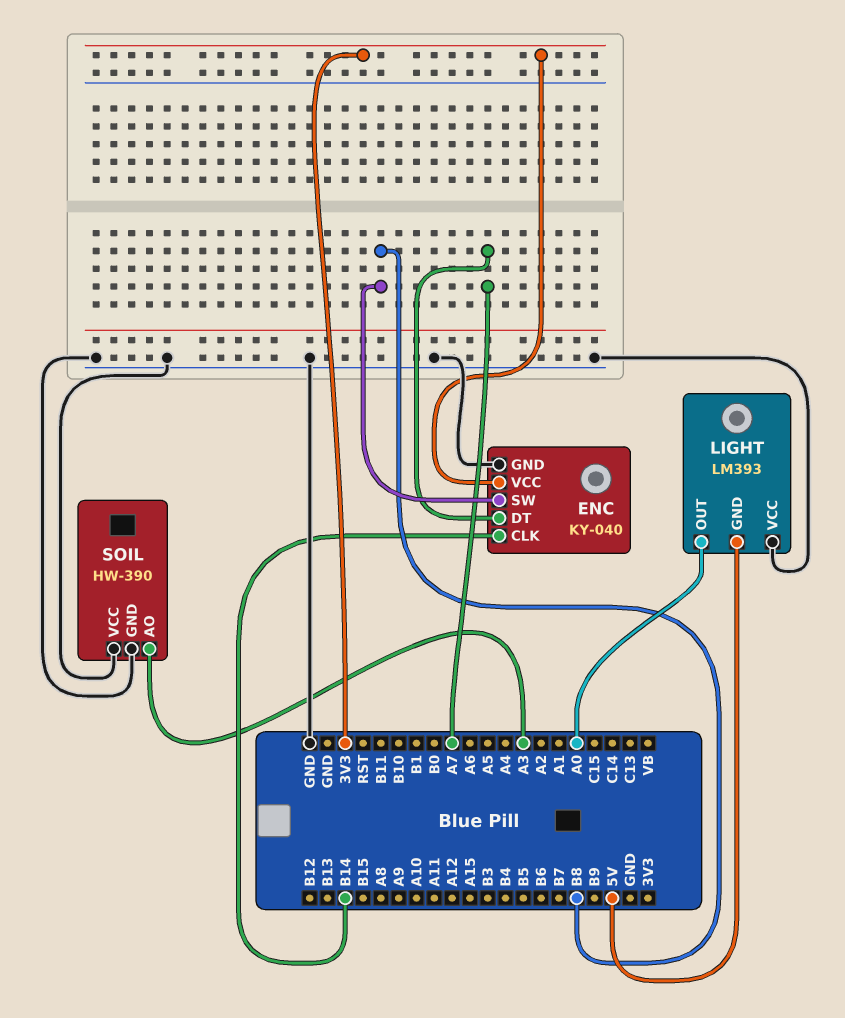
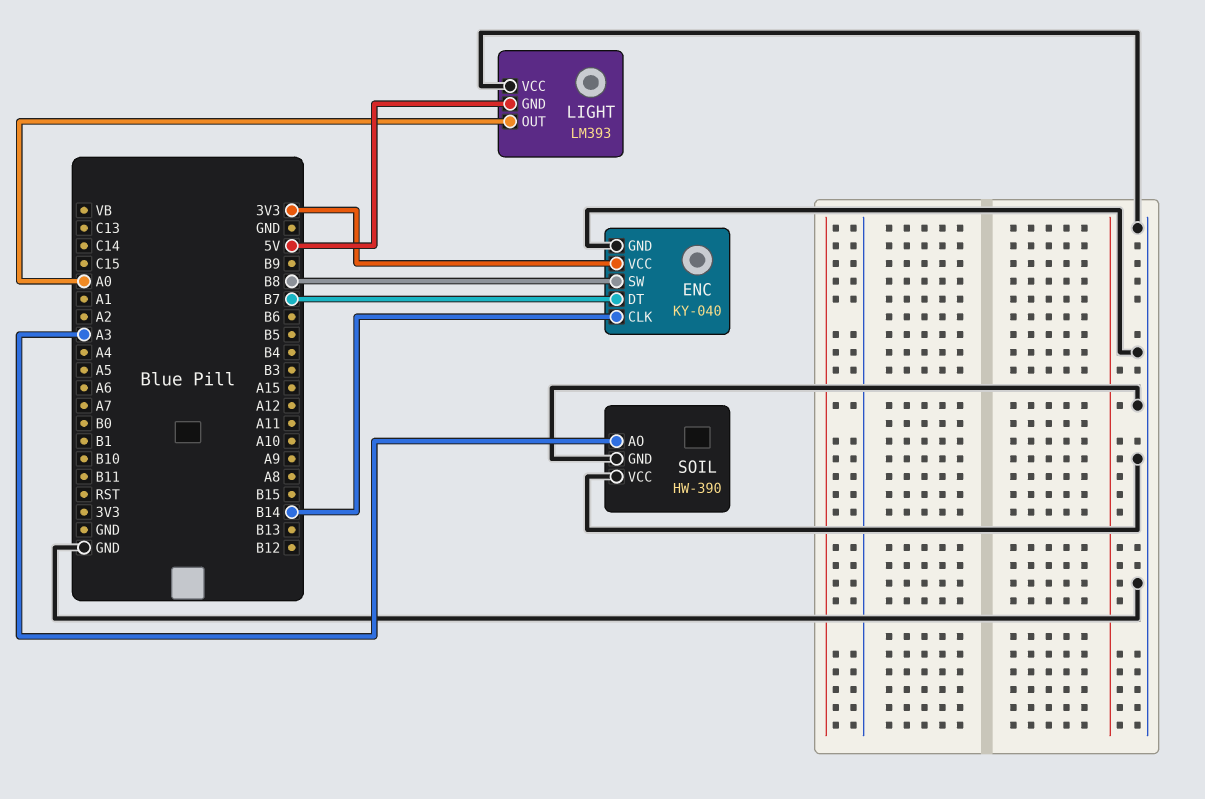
ENC pin DT: A7 -> B7

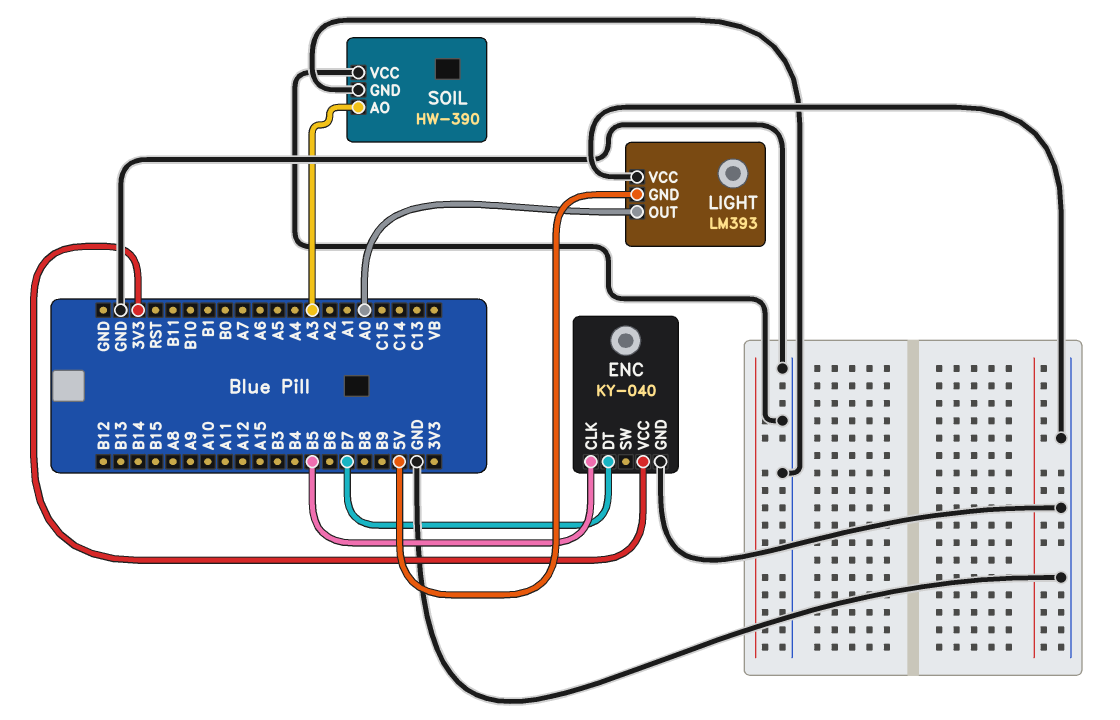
ENC pin CLK: B14 -> B5
ENC pin SW: B8 -> none

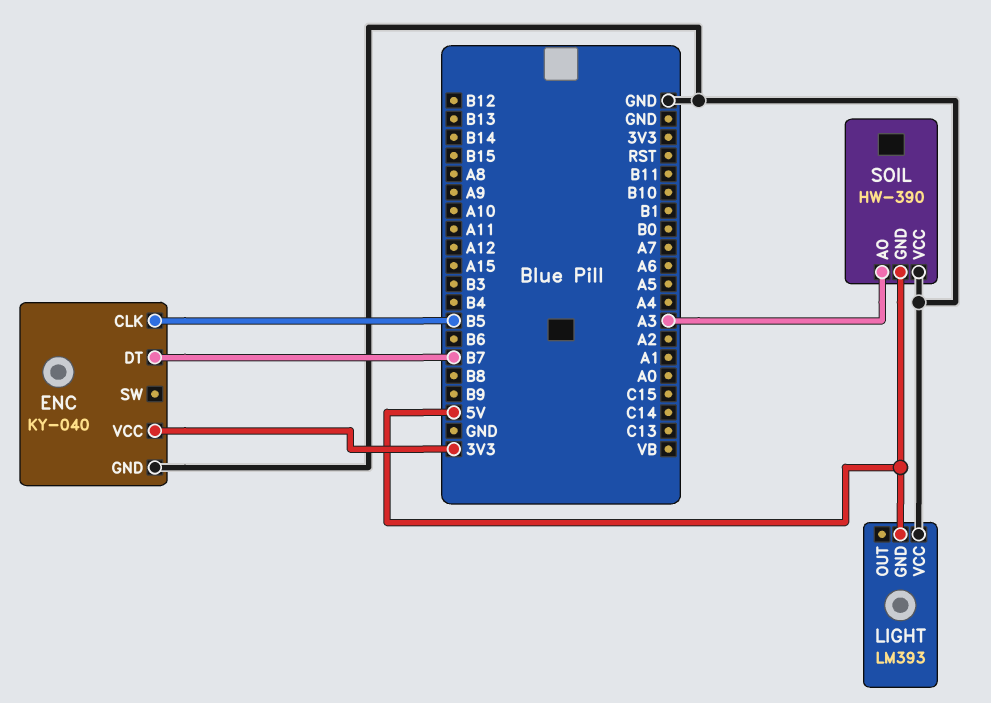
LIGHT pin OUT: A0 -> none
SOIL pin GND: GND -> 5V

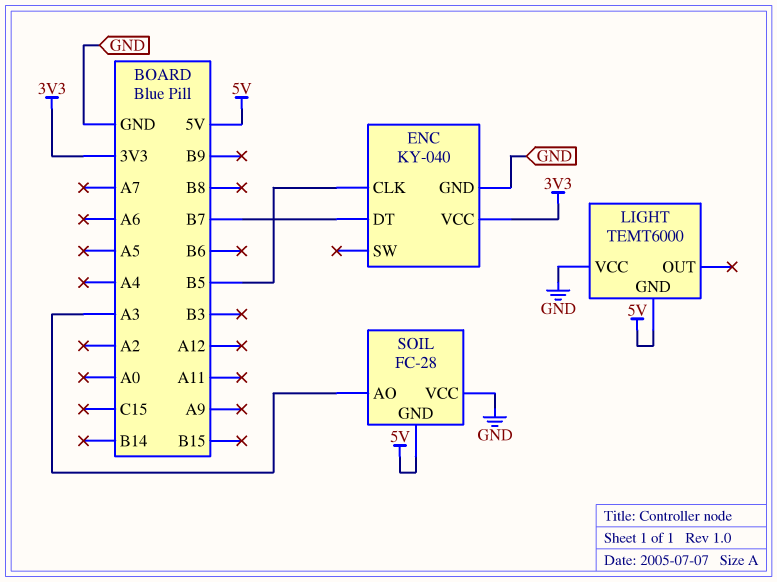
LIGHT: LM393 -> TEMT6000
SOIL: HW-390 -> FC-28

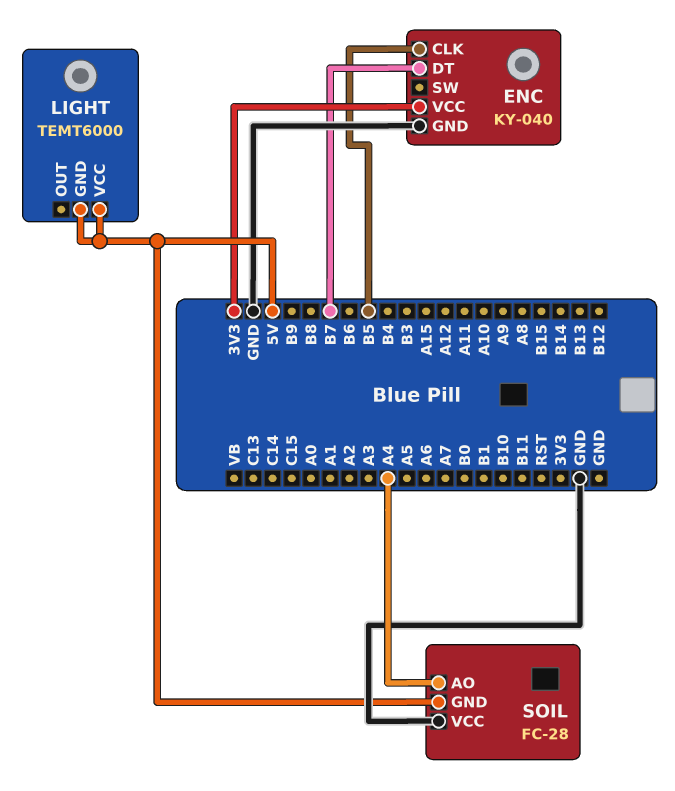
LIGHT pin VCC: GND -> 5V
SOIL pin AO: A3 -> A4

